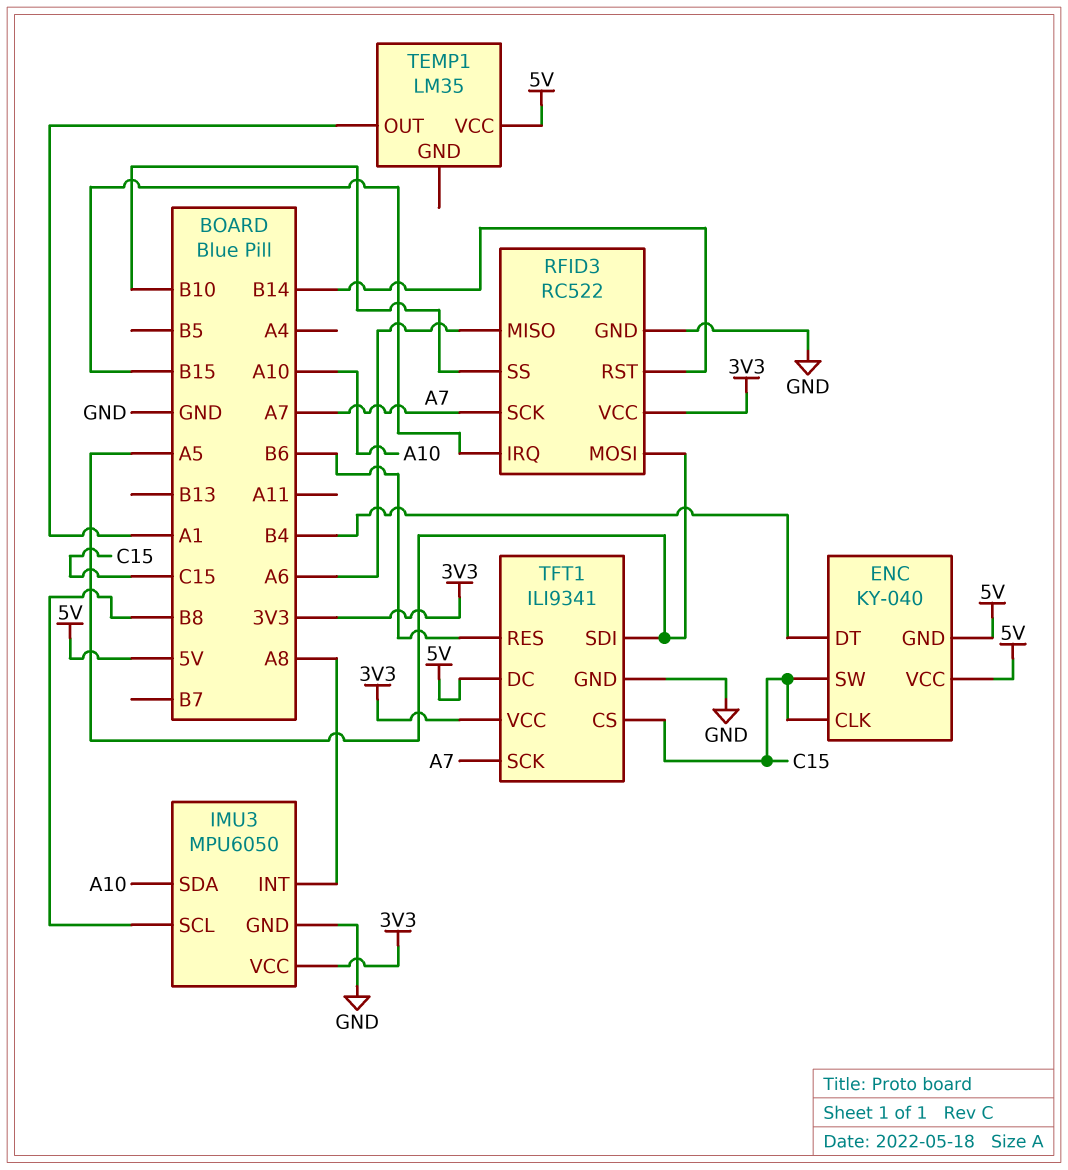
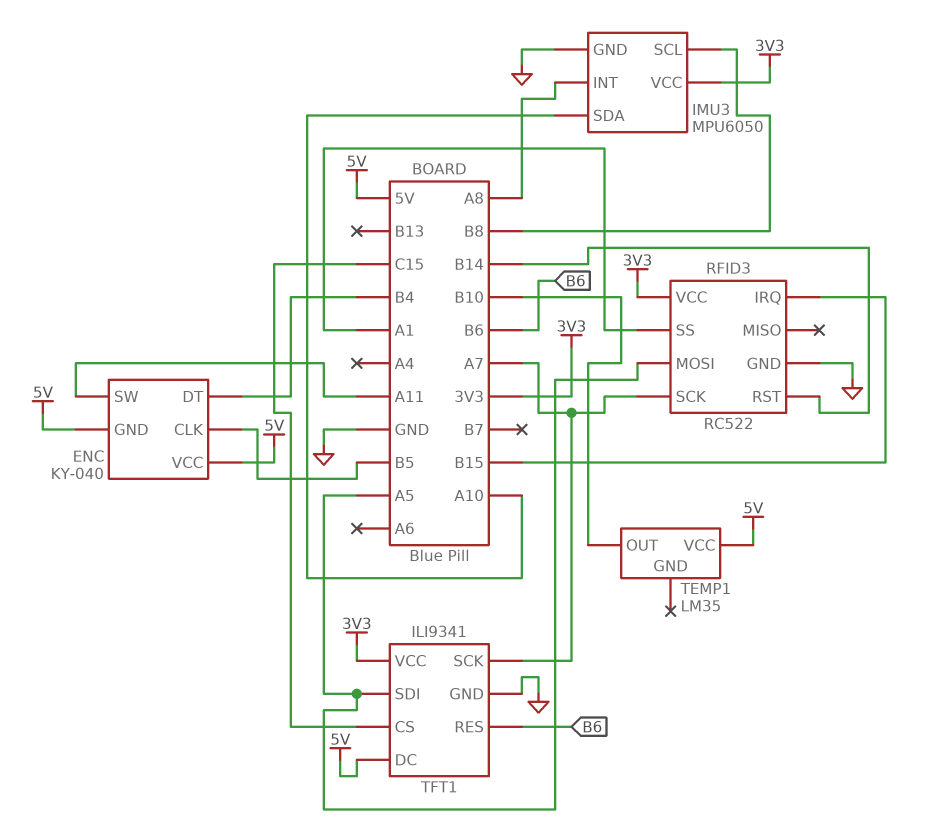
ENC pin CLK: C15 -> B5
ENC pin SW: C15 -> A11
RFID3 pin MISO: A6 -> none
RFID3 pin SS: B10 -> A1
TEMP1 pin OUT: A1 -> B10

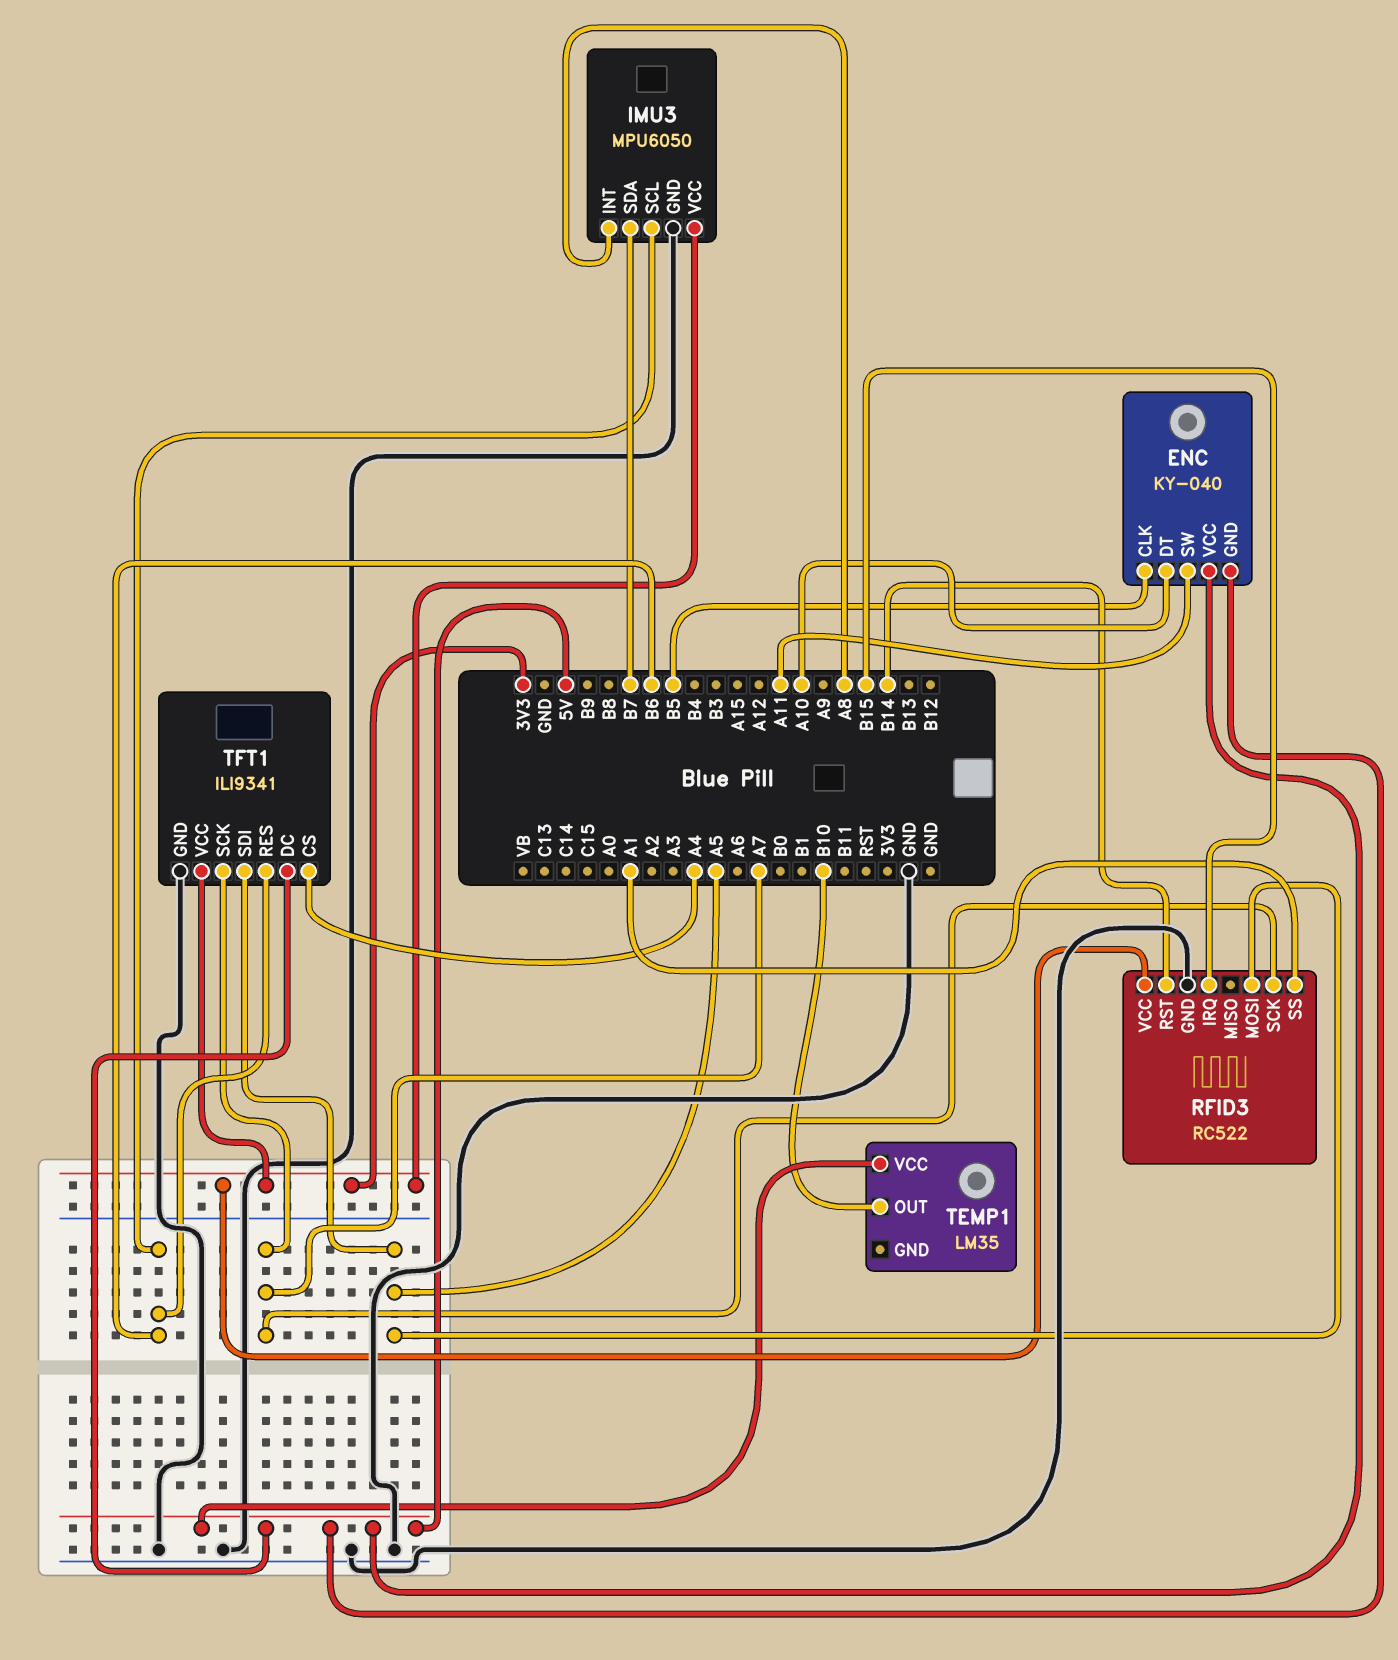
ENC pin DT: B4 -> A10
IMU3 pin SCL: B8 -> B6
IMU3 pin SDA: A10 -> B7
TFT1 pin CS: C15 -> A4

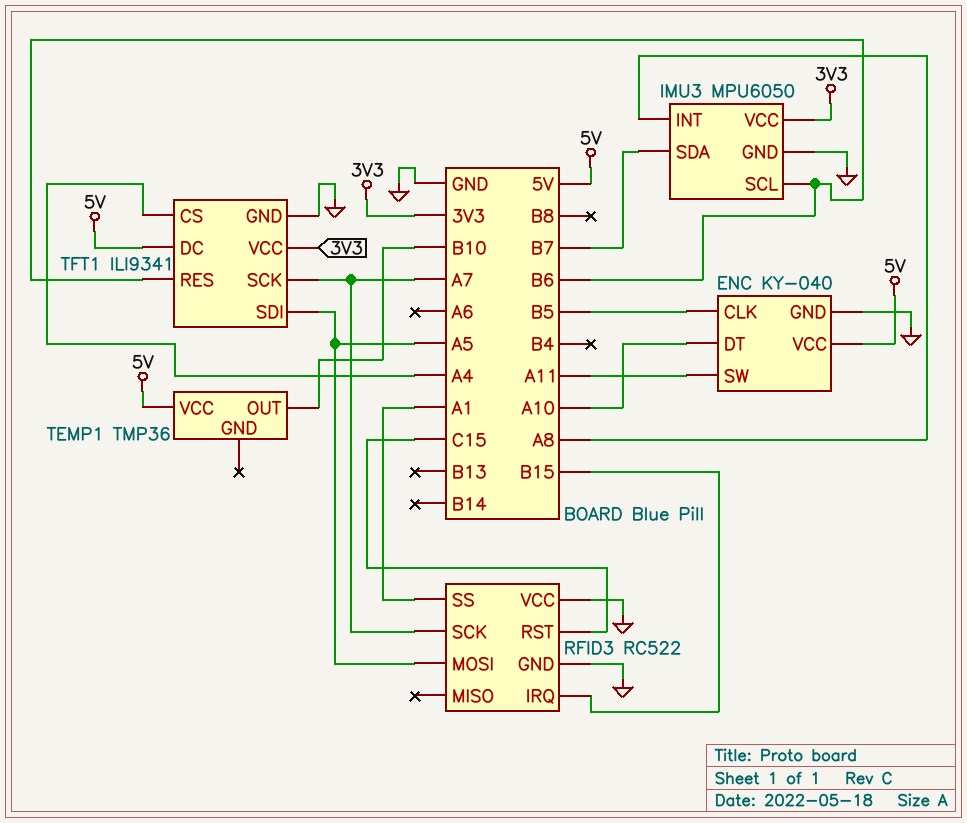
ENC pin GND: 5V -> GND
RFID3 pin RST: B14 -> C15
RFID3 pin VCC: 3V3 -> GND
TEMP1: LM35 -> TMP36

